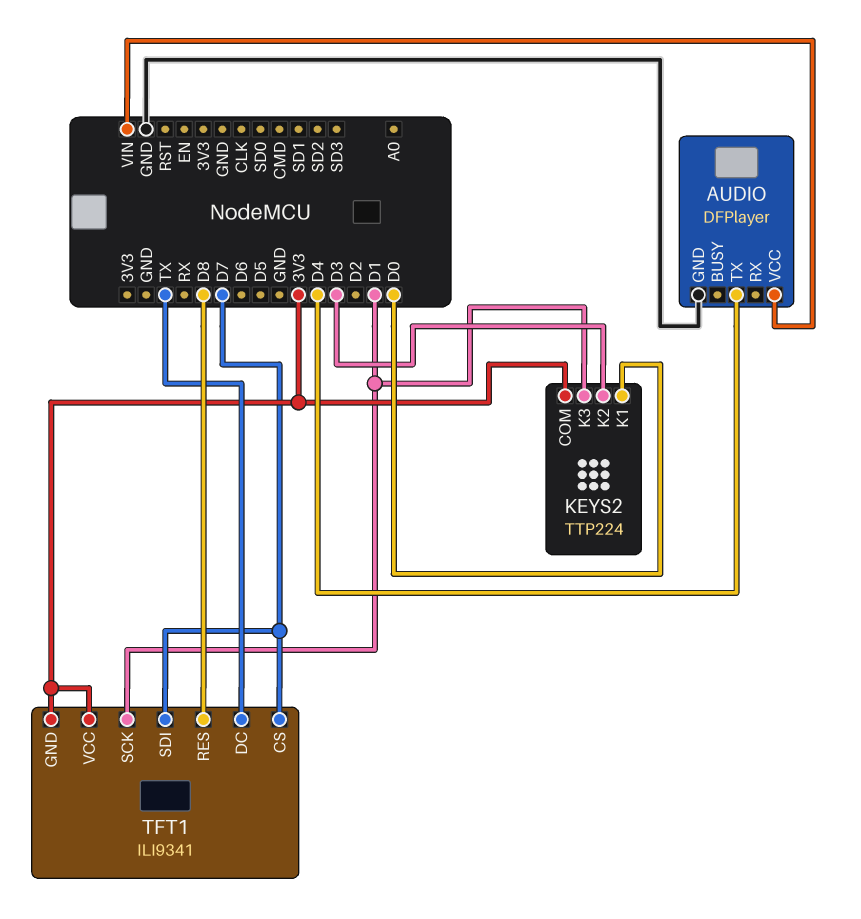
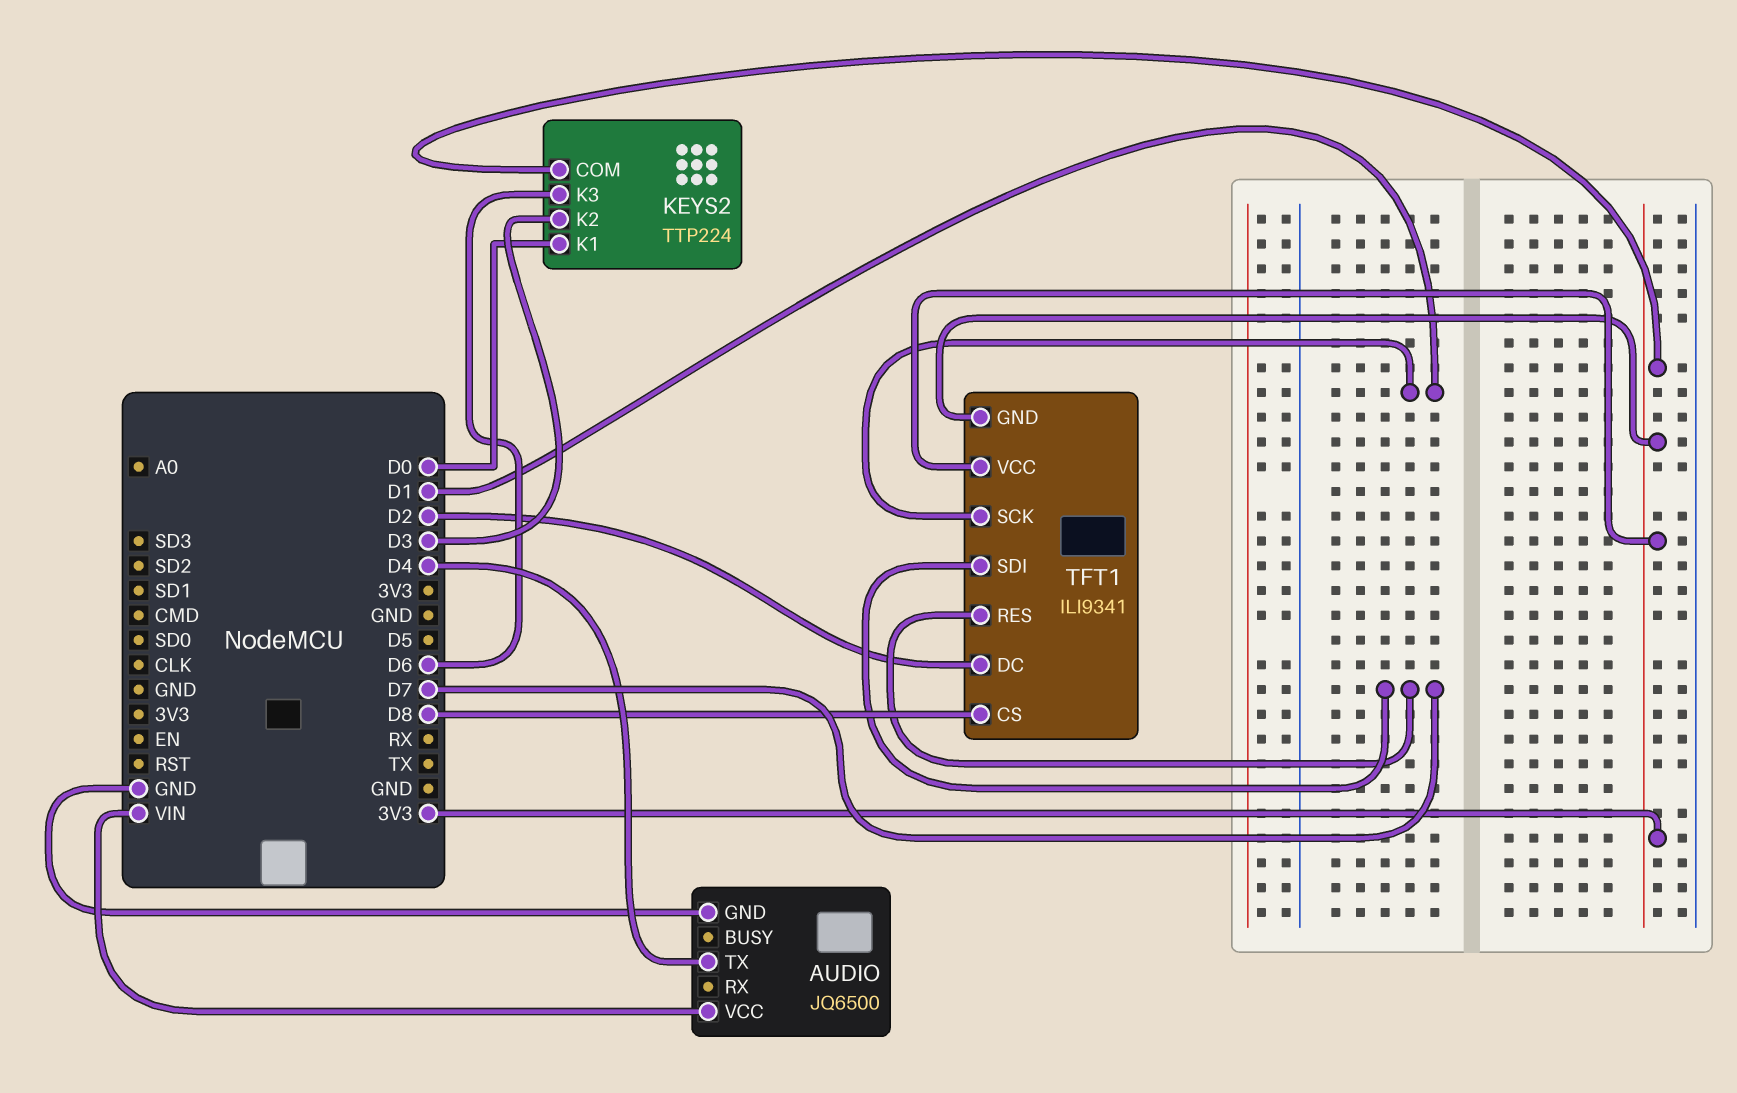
AUDIO: DFPlayer -> JQ6500
KEYS2 pin K3: D1 -> D6
TFT1 pin CS: D7 -> D8
TFT1 pin DC: TX -> D2
TFT1 pin RES: D8 -> D7

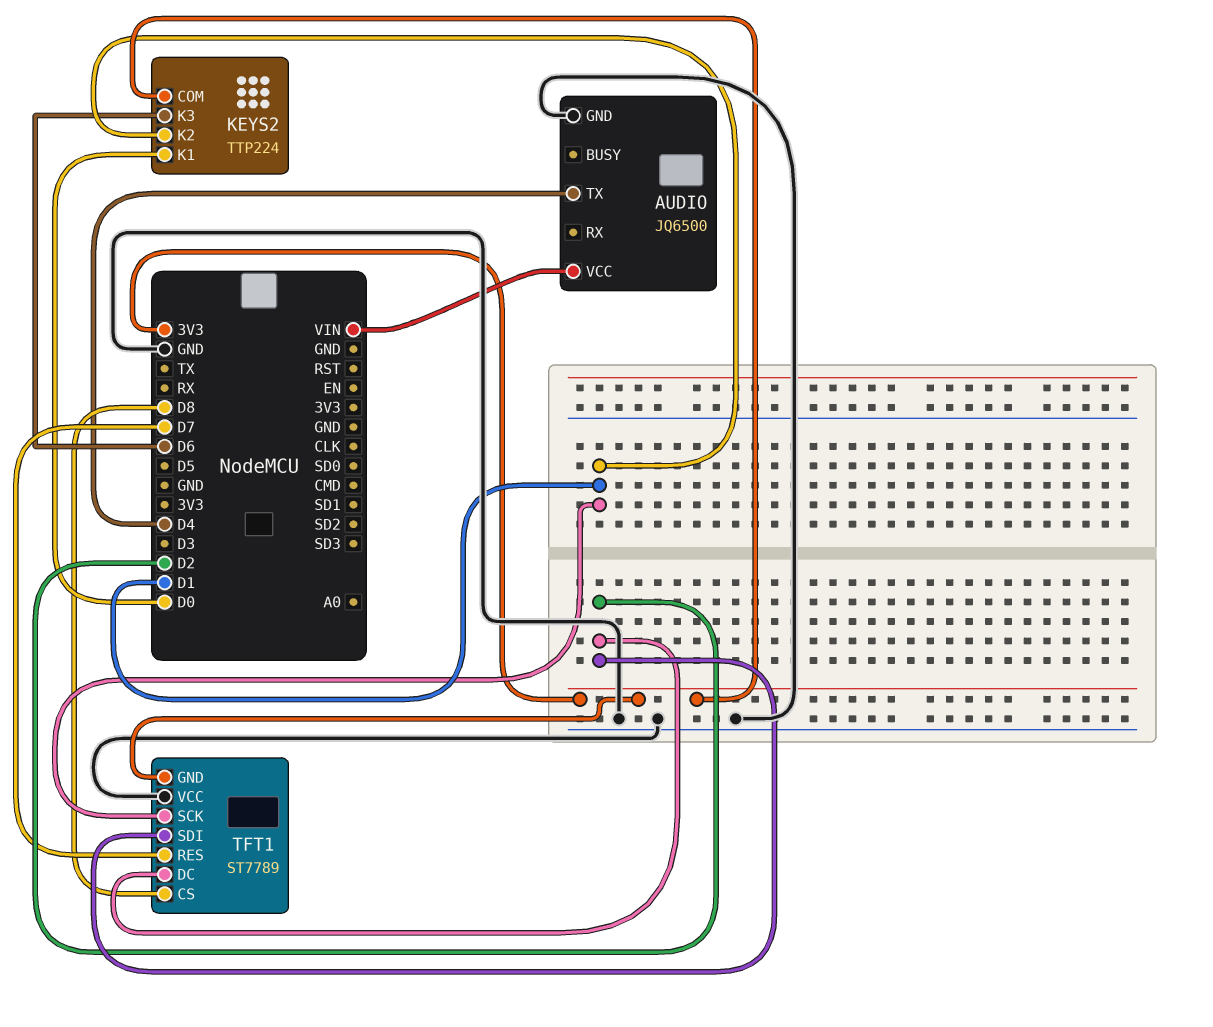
KEYS2 pin K2: D3 -> D1
TFT1: ILI9341 -> ST7789
TFT1 pin SDI: D7 -> D2
TFT1 pin VCC: 3V3 -> GND

